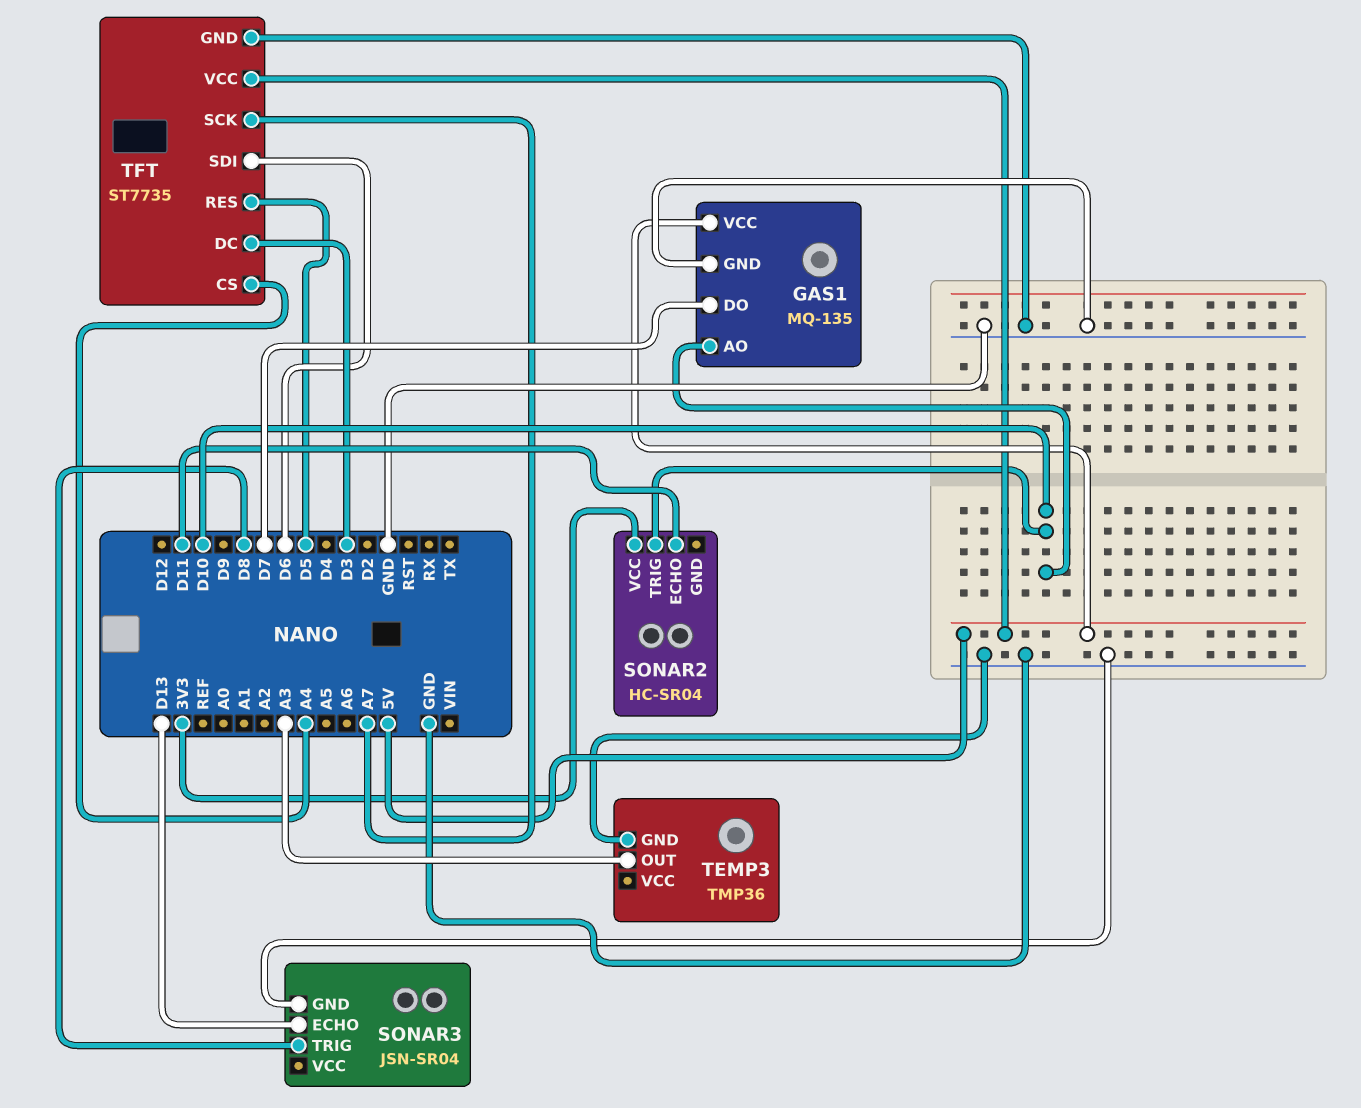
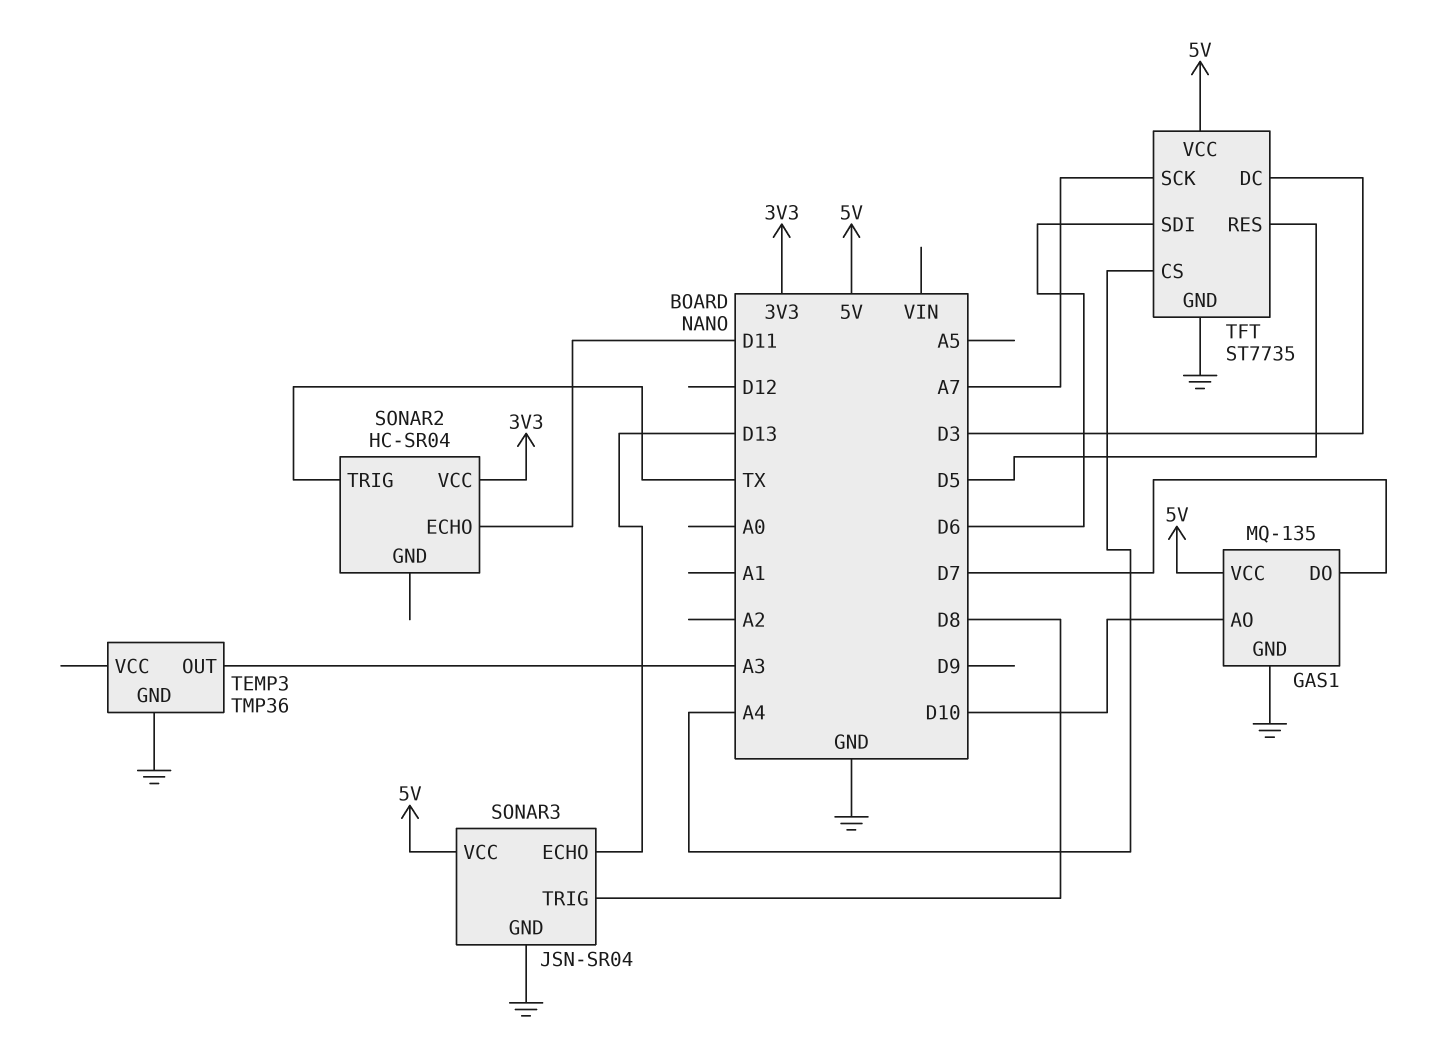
SONAR2 pin TRIG: D10 -> TX
SONAR3 pin VCC: none -> 5V

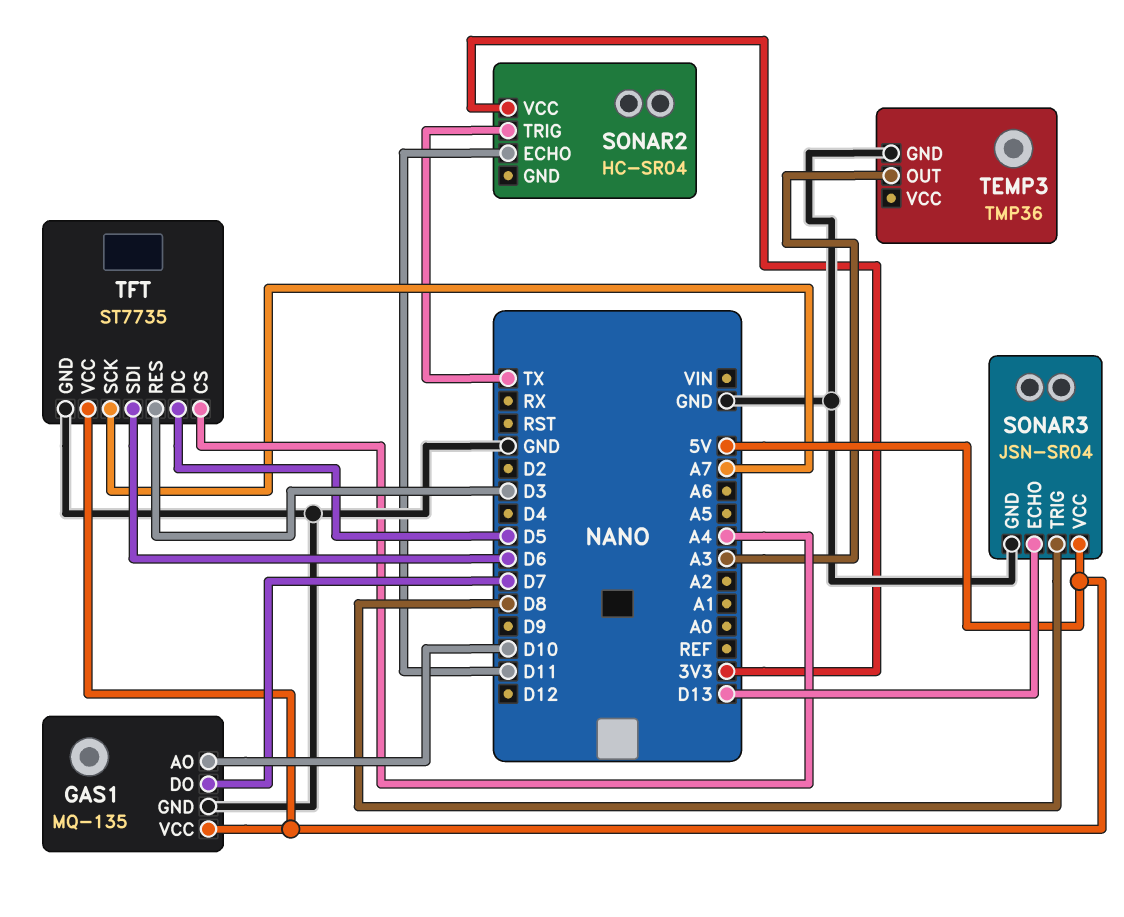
TFT pin DC: D3 -> D5
TFT pin RES: D5 -> D3

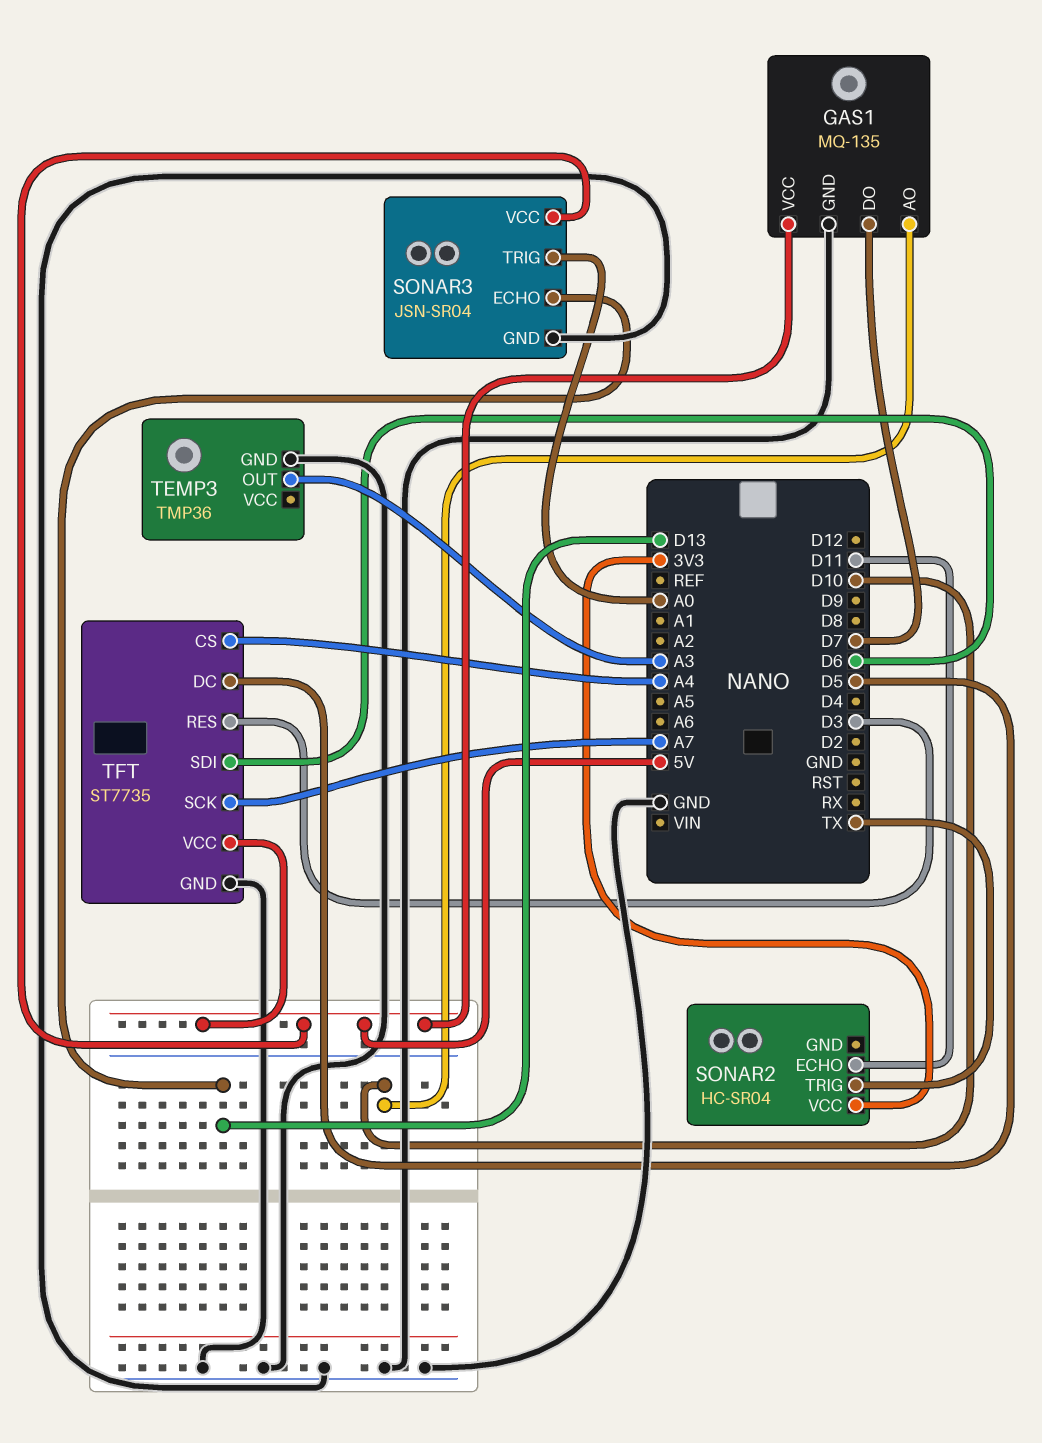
SONAR3 pin TRIG: D8 -> A0

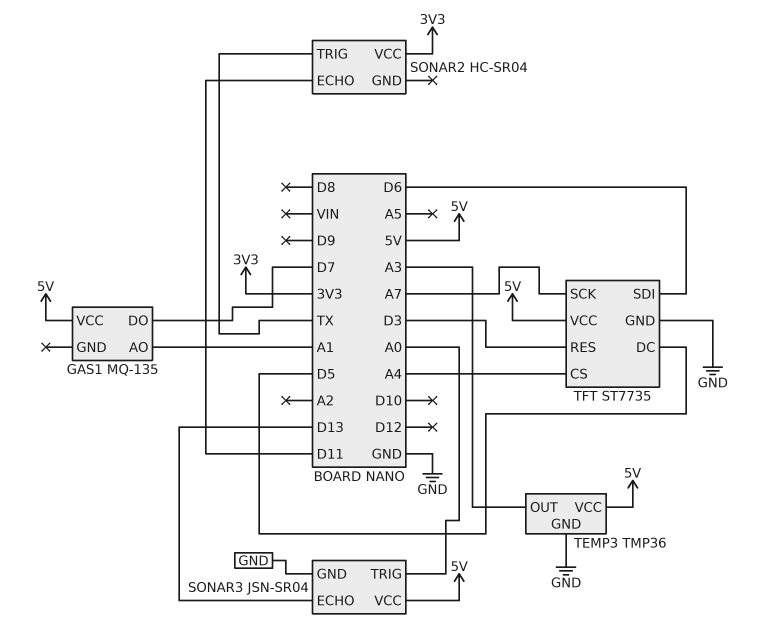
GAS1 pin AO: D10 -> A1
GAS1 pin GND: GND -> none
TEMP3 pin VCC: none -> 5V

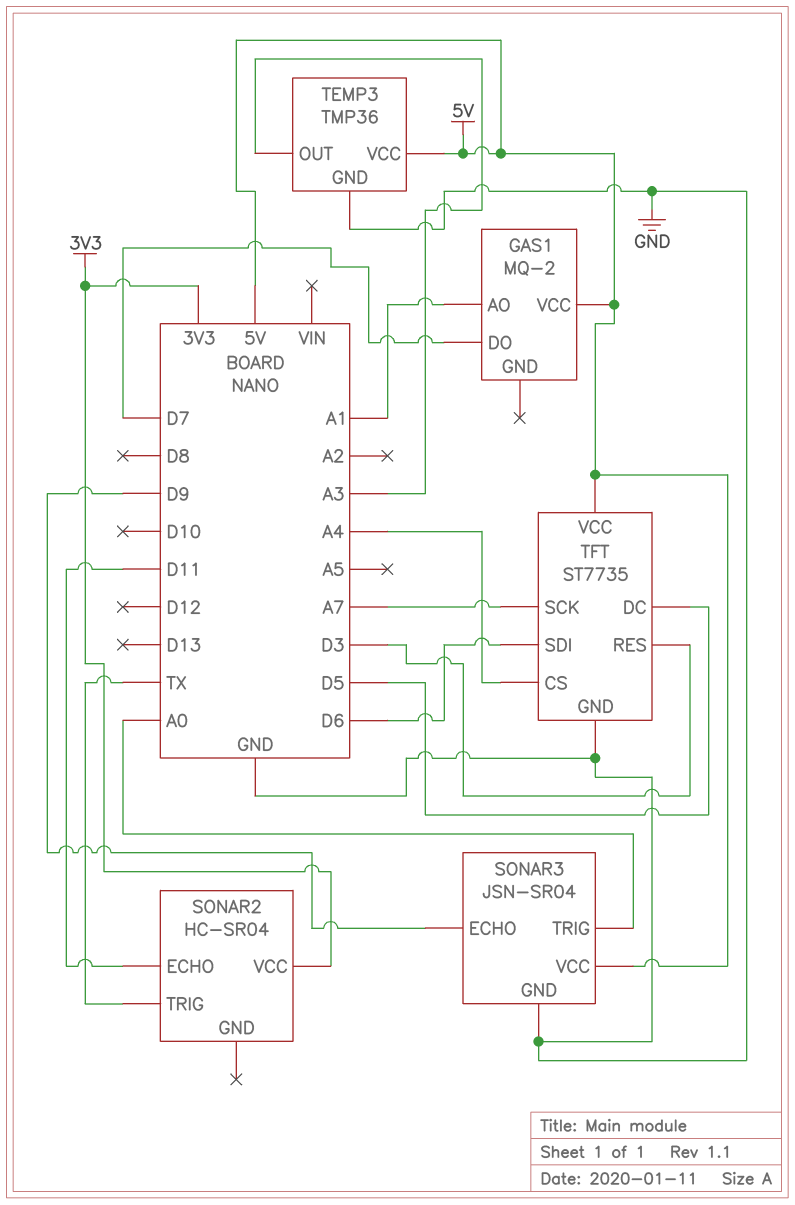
GAS1: MQ-135 -> MQ-2
SONAR3 pin ECHO: D13 -> D9

